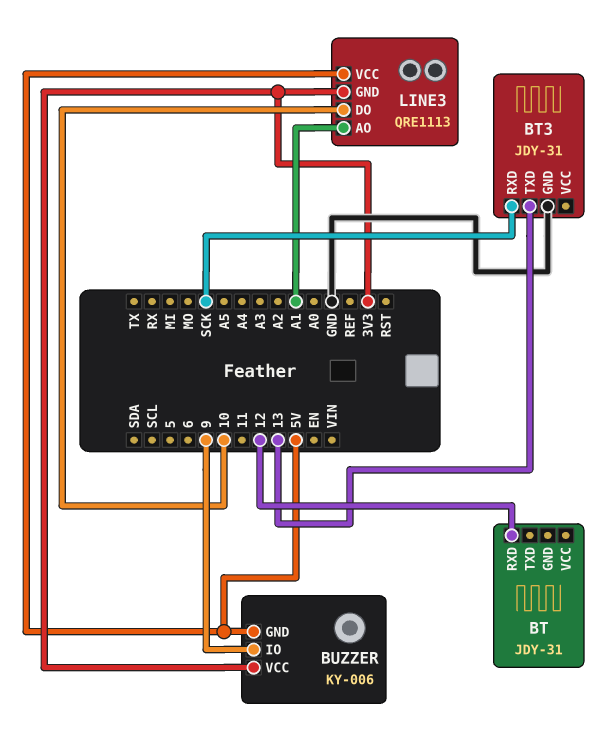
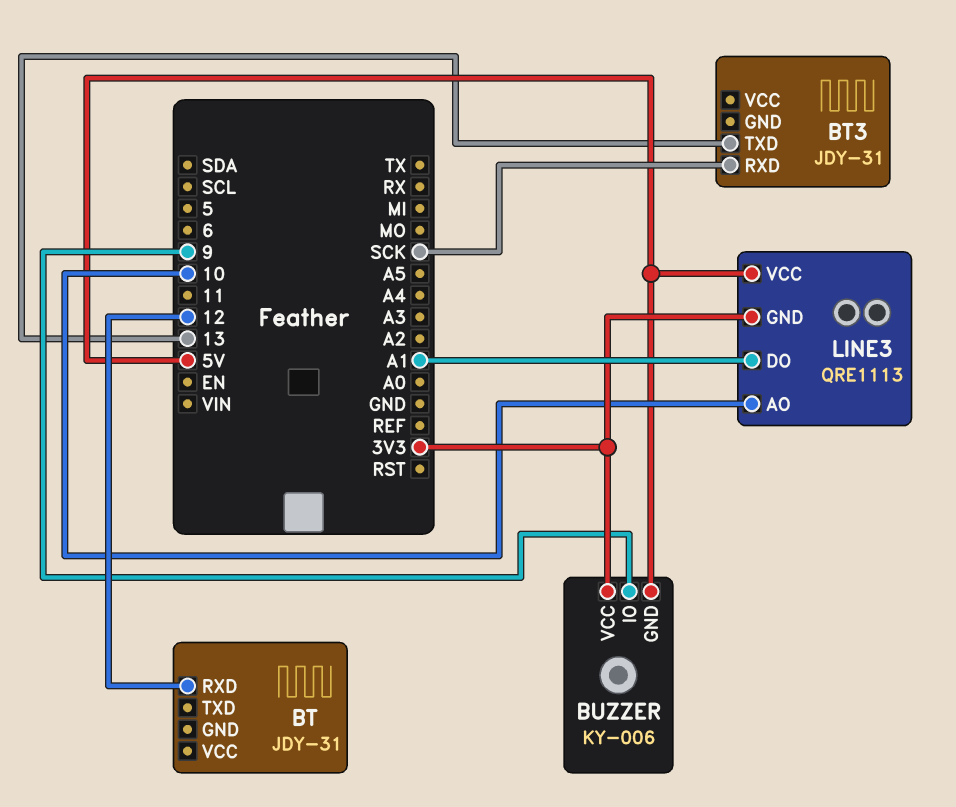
BT3 pin GND: GND -> none
LINE3 pin AO: A1 -> 10
LINE3 pin DO: 10 -> A1

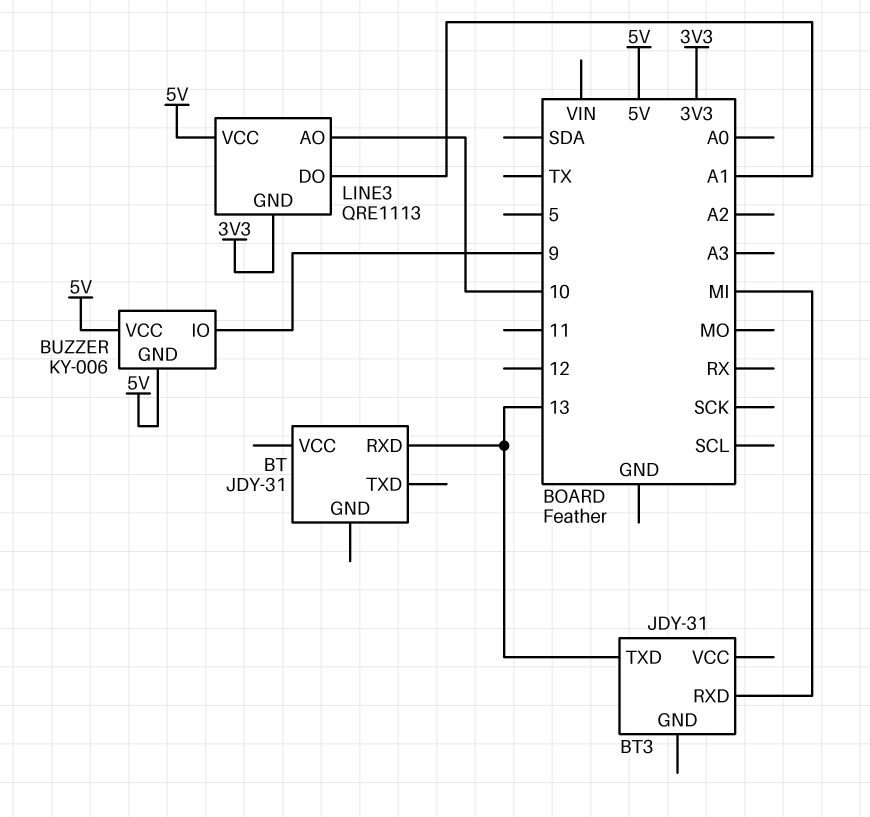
BT pin RXD: 12 -> 13
BT3 pin RXD: SCK -> MI
BUZZER pin VCC: 3V3 -> 5V

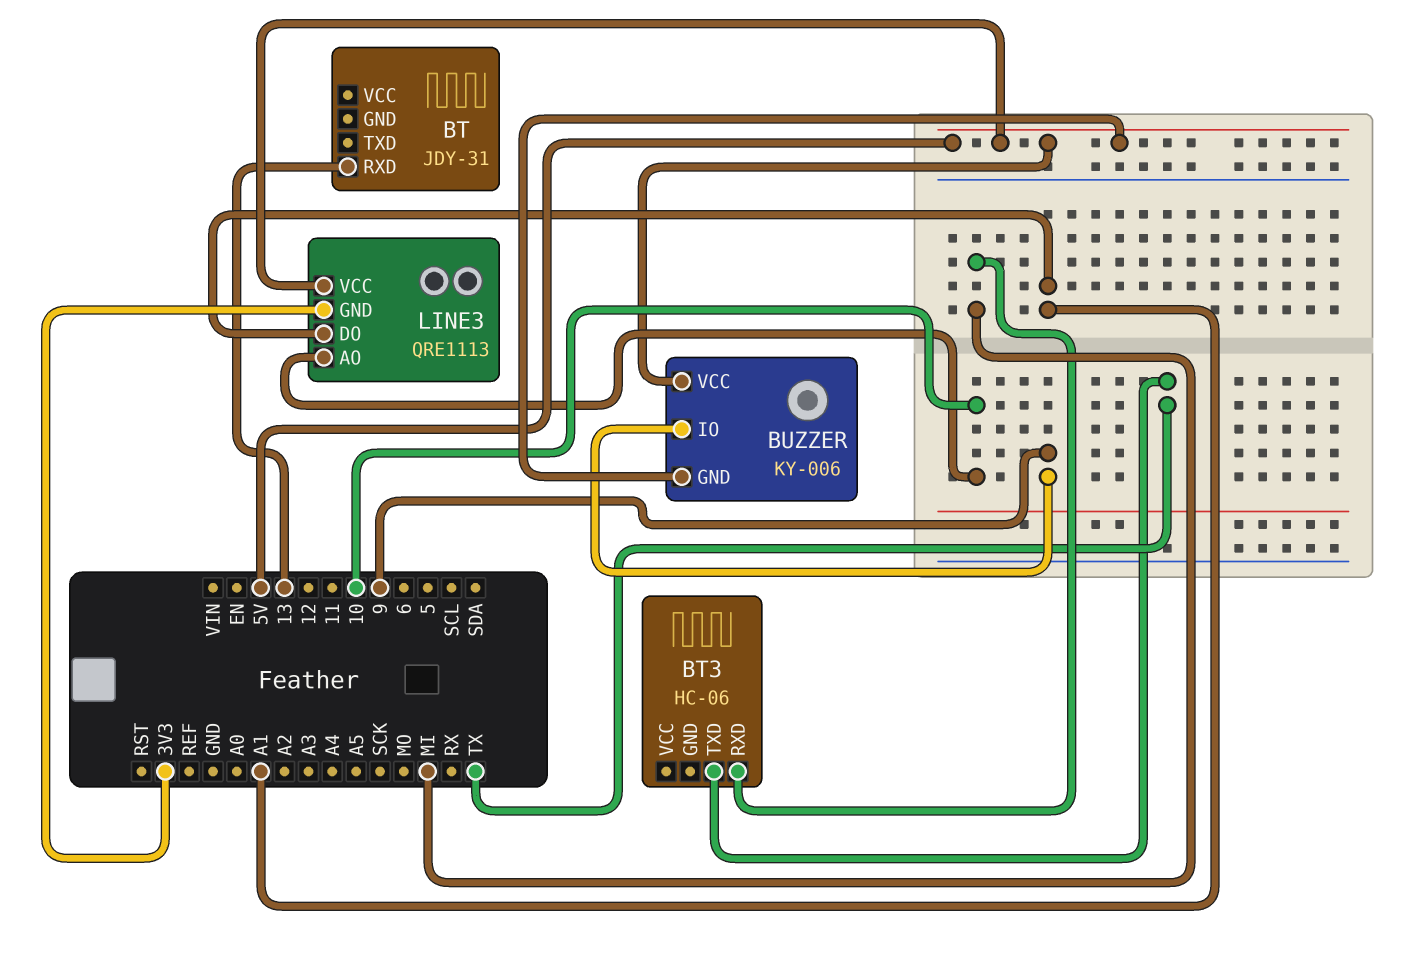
BT3: JDY-31 -> HC-06
BT3 pin TXD: 13 -> TX

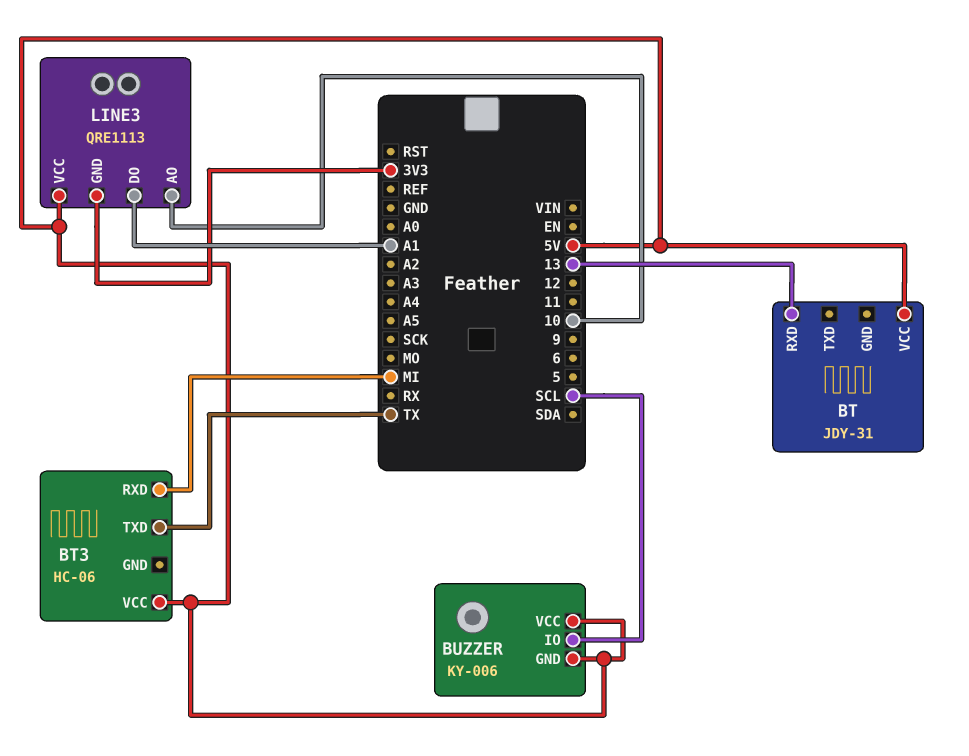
BT pin VCC: none -> 5V
BT3 pin VCC: none -> 5V
BUZZER pin IO: 9 -> SCL

